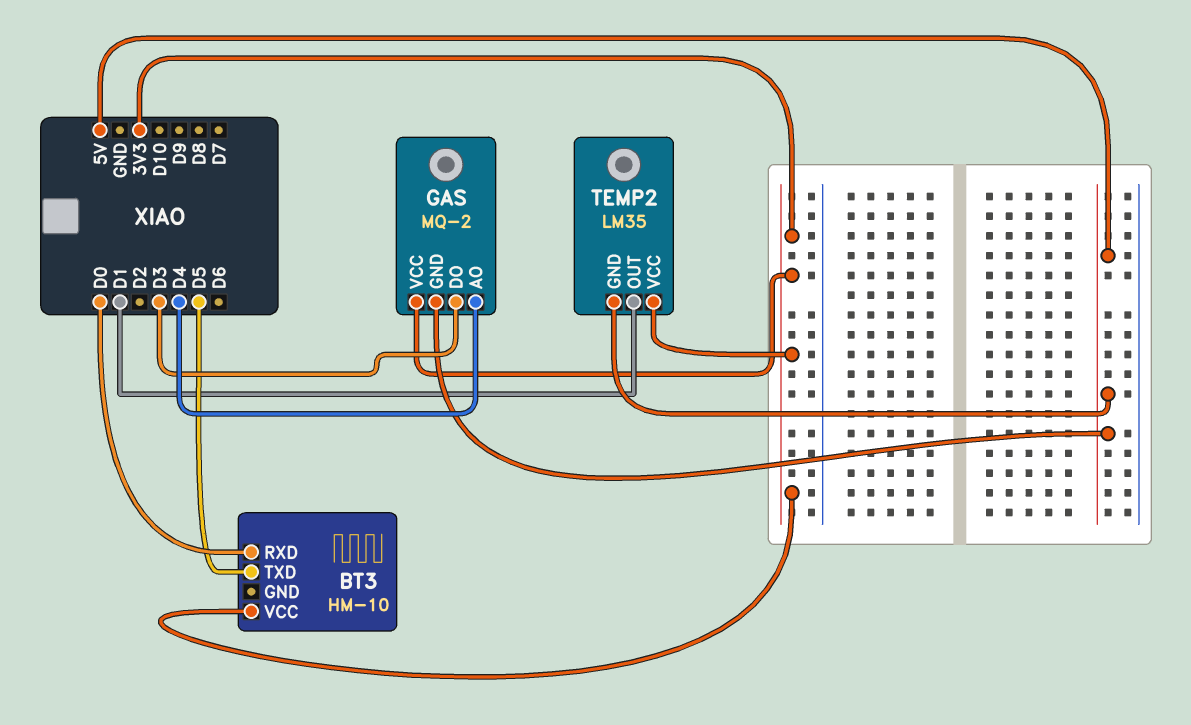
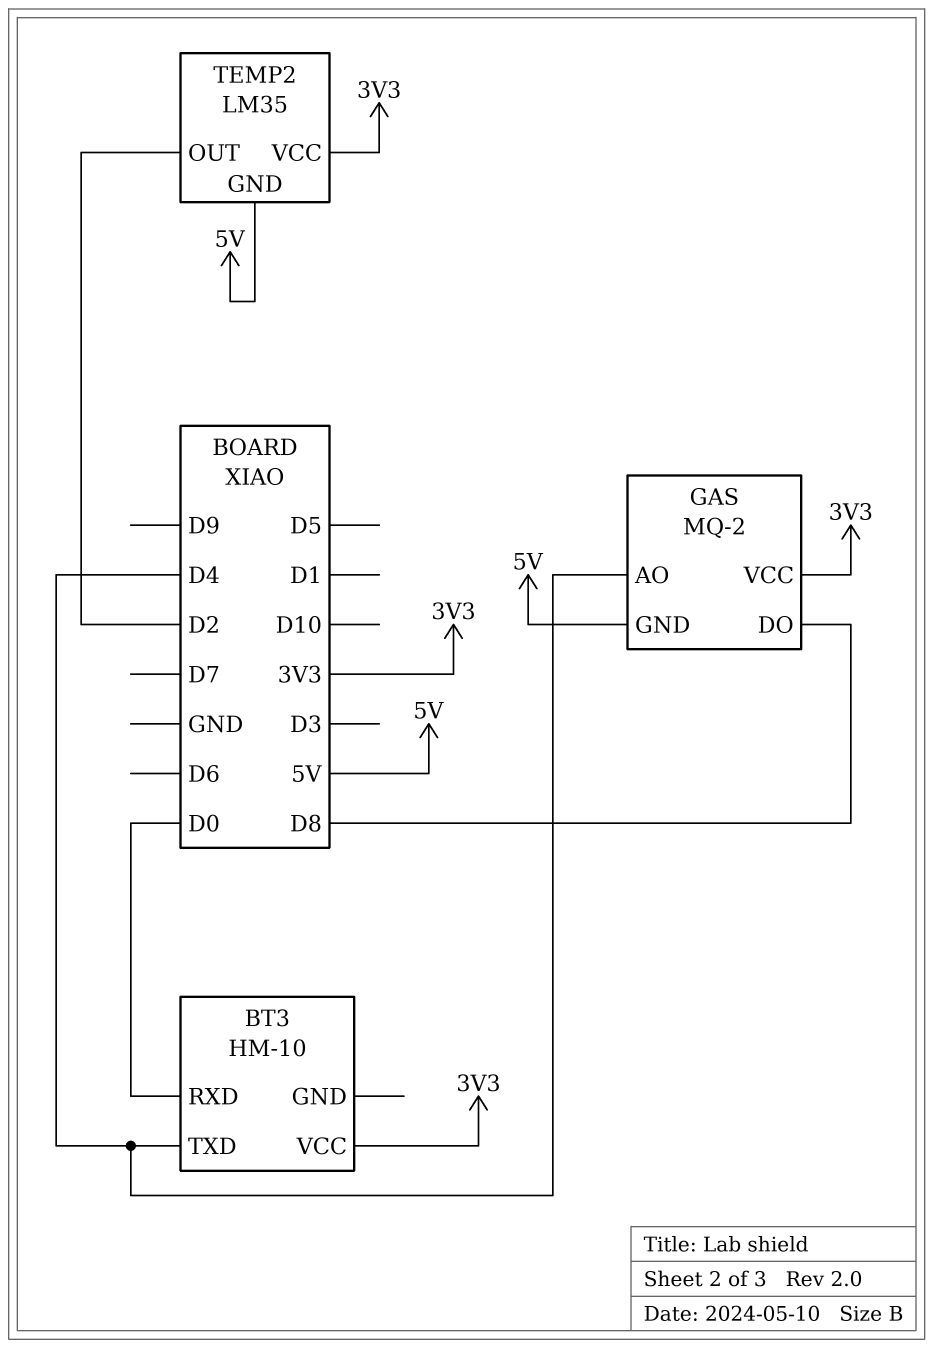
BT3 pin TXD: D5 -> D4
GAS pin DO: D3 -> D8
TEMP2 pin OUT: D1 -> D2

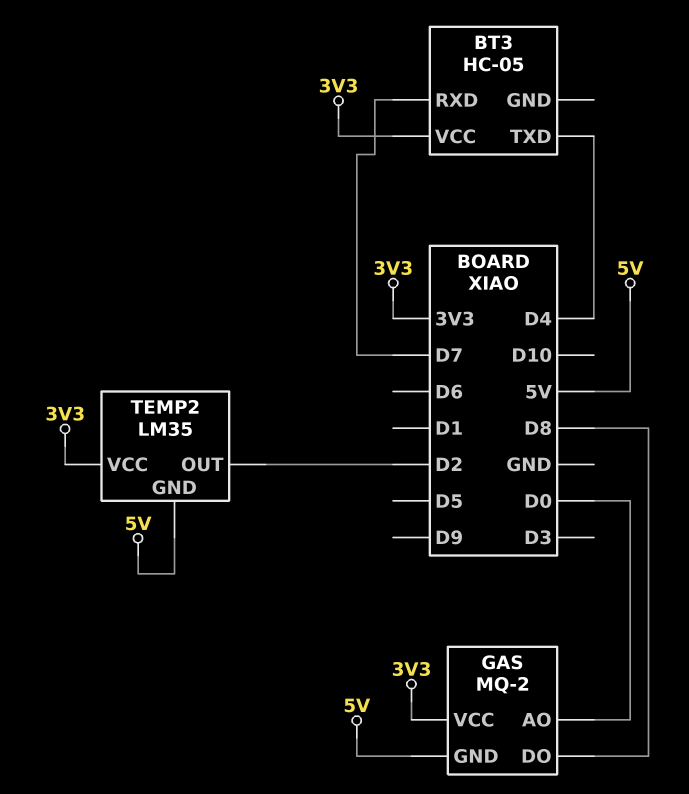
BT3: HM-10 -> HC-05
BT3 pin RXD: D0 -> D7
GAS pin AO: D4 -> D0

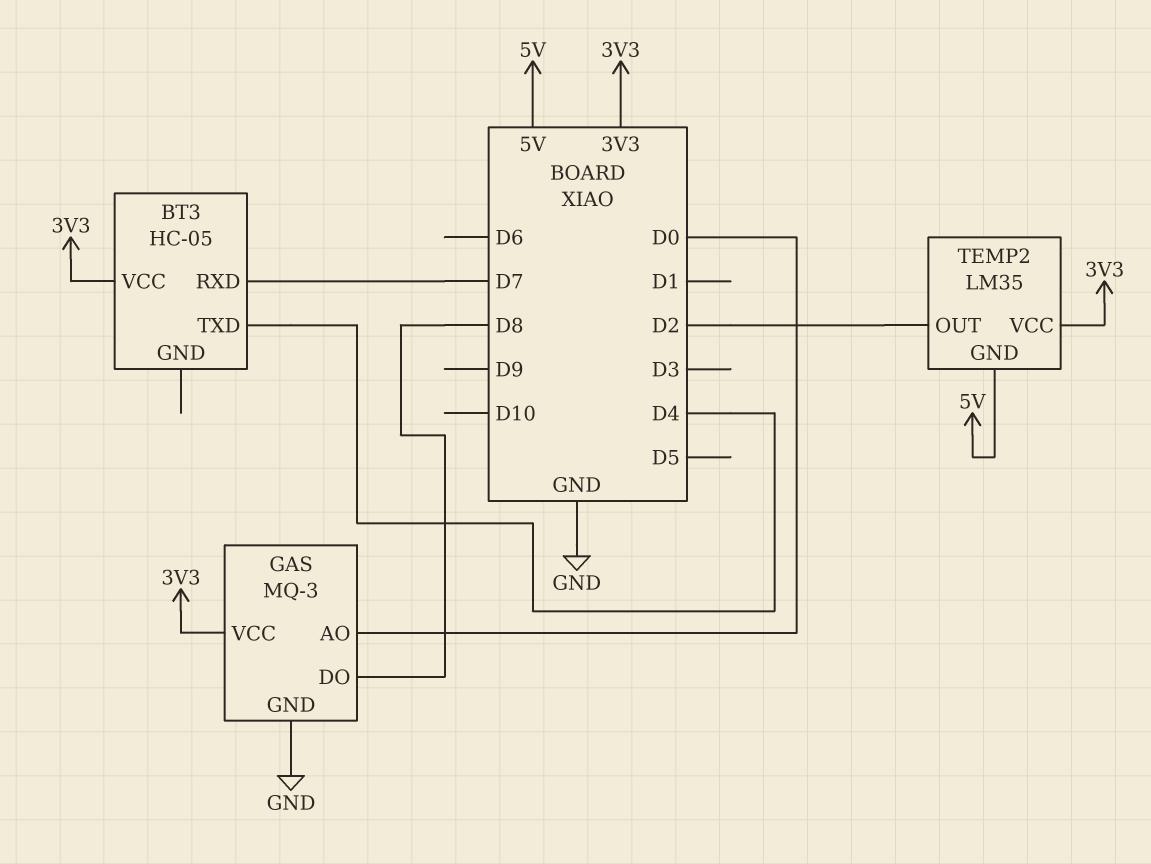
GAS: MQ-2 -> MQ-3
GAS pin GND: 5V -> GND

